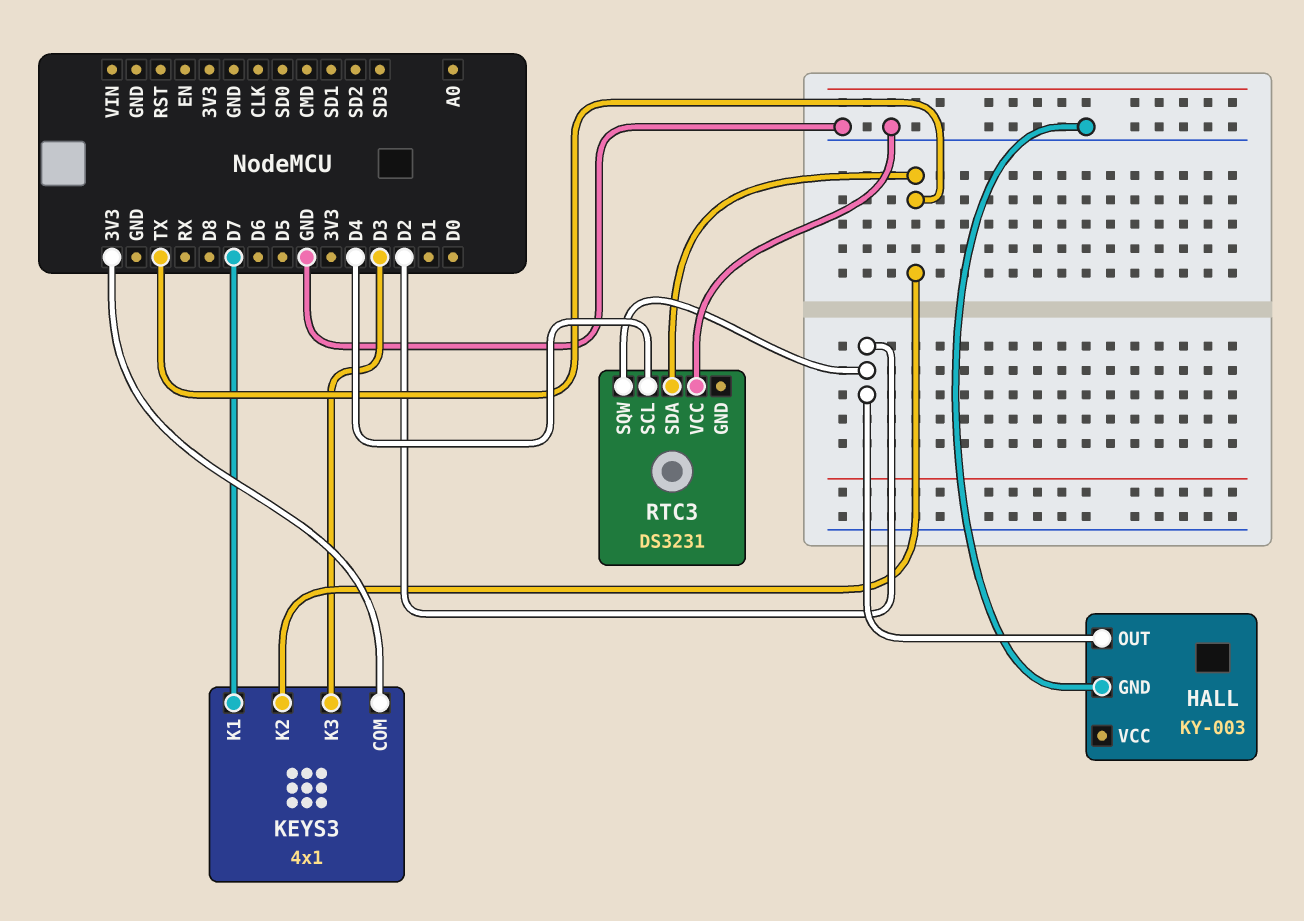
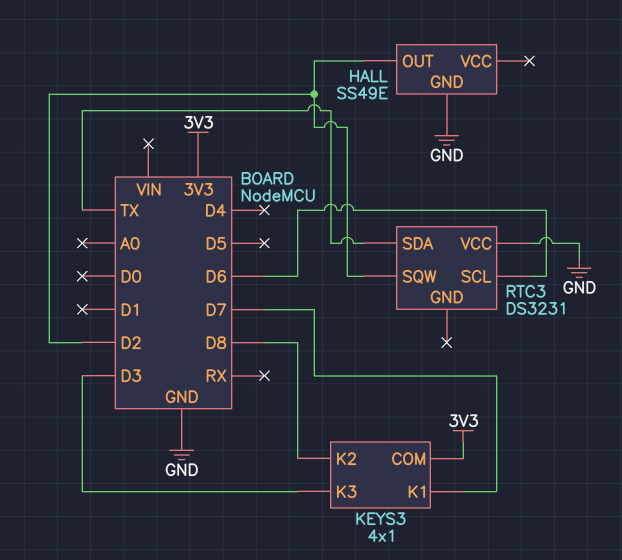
HALL: KY-003 -> SS49E
KEYS3 pin K2: TX -> D8
RTC3 pin SCL: D4 -> D6

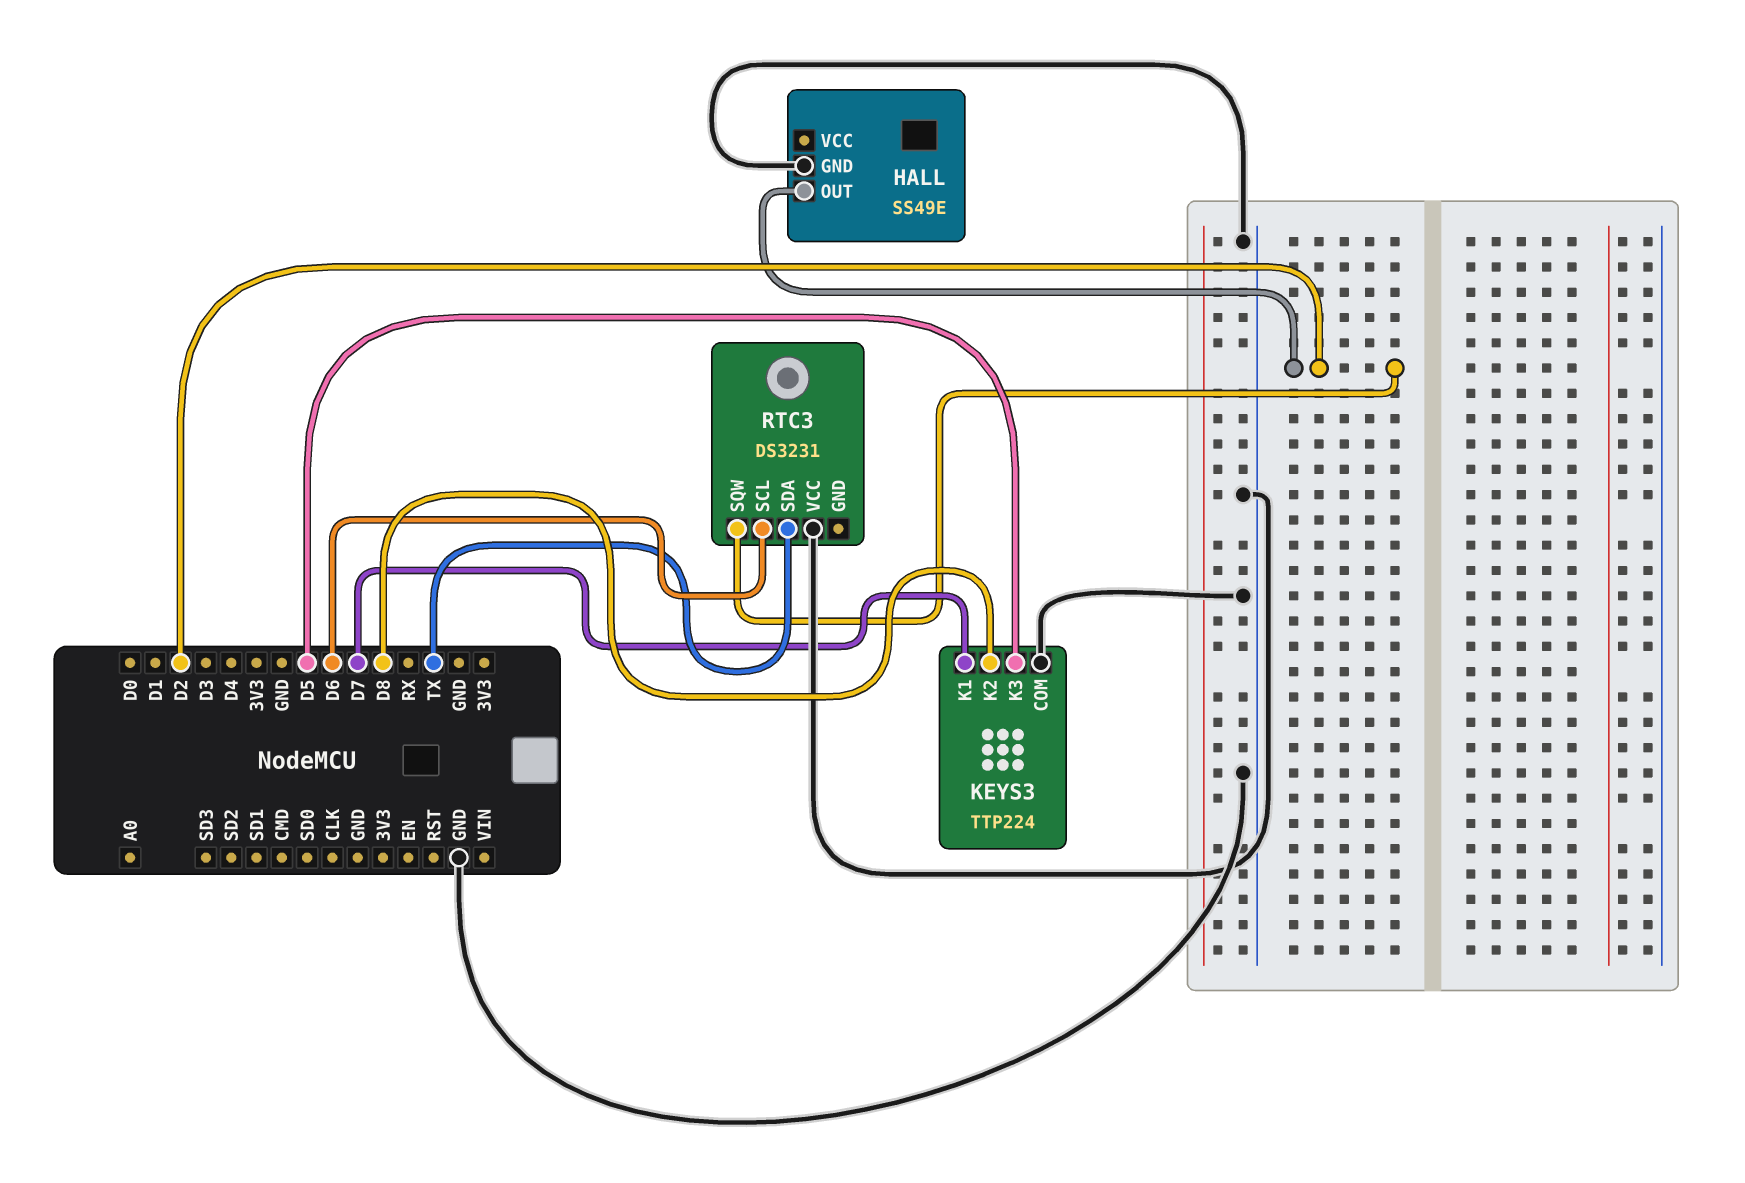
KEYS3: 4x1 -> TTP224
KEYS3 pin COM: 3V3 -> GND
KEYS3 pin K3: D3 -> D5

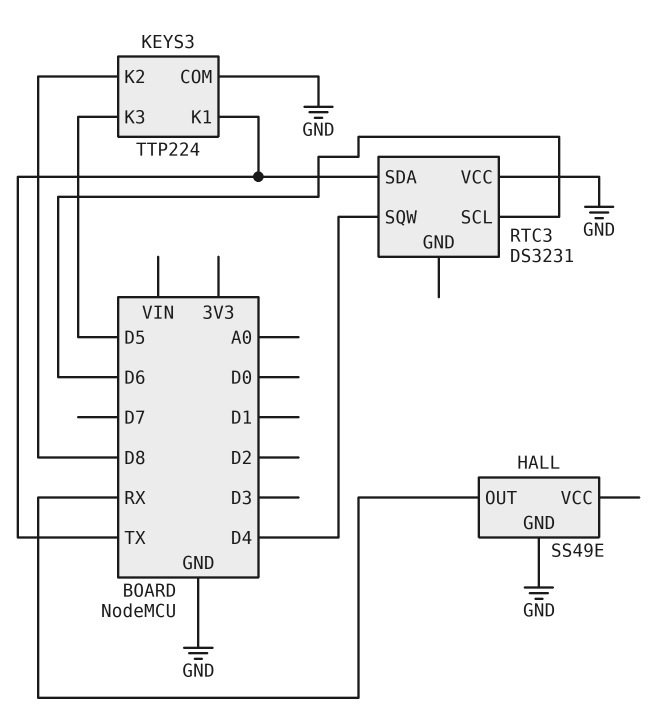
HALL pin OUT: D2 -> RX
KEYS3 pin K1: D7 -> TX
RTC3 pin SQW: D2 -> D4

